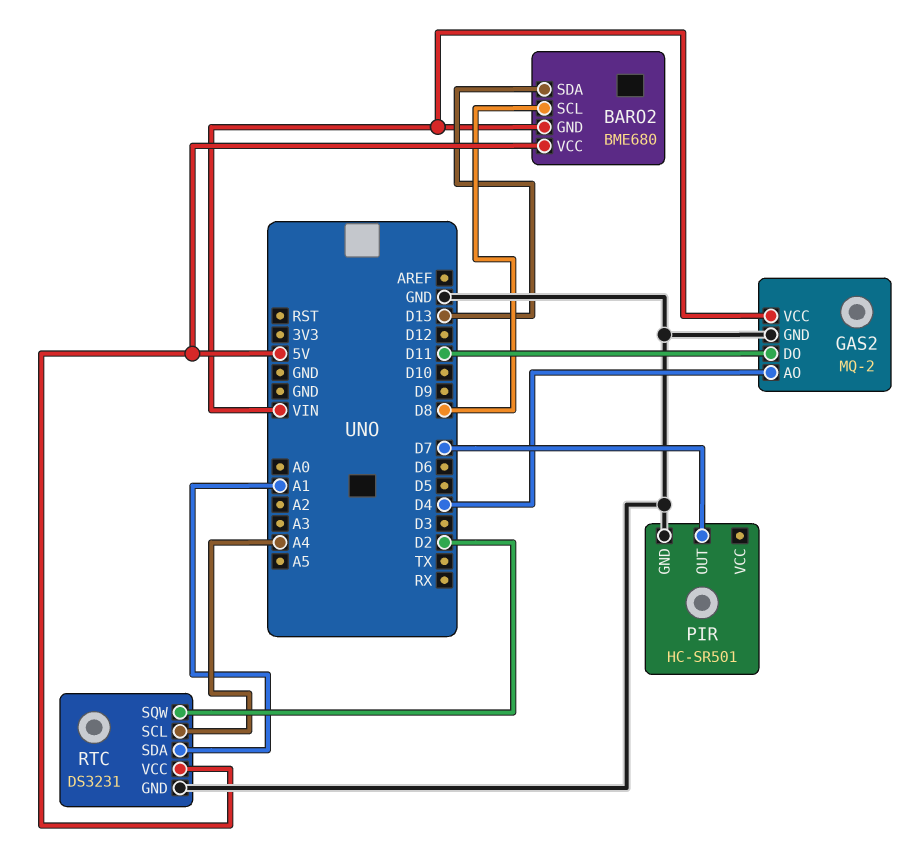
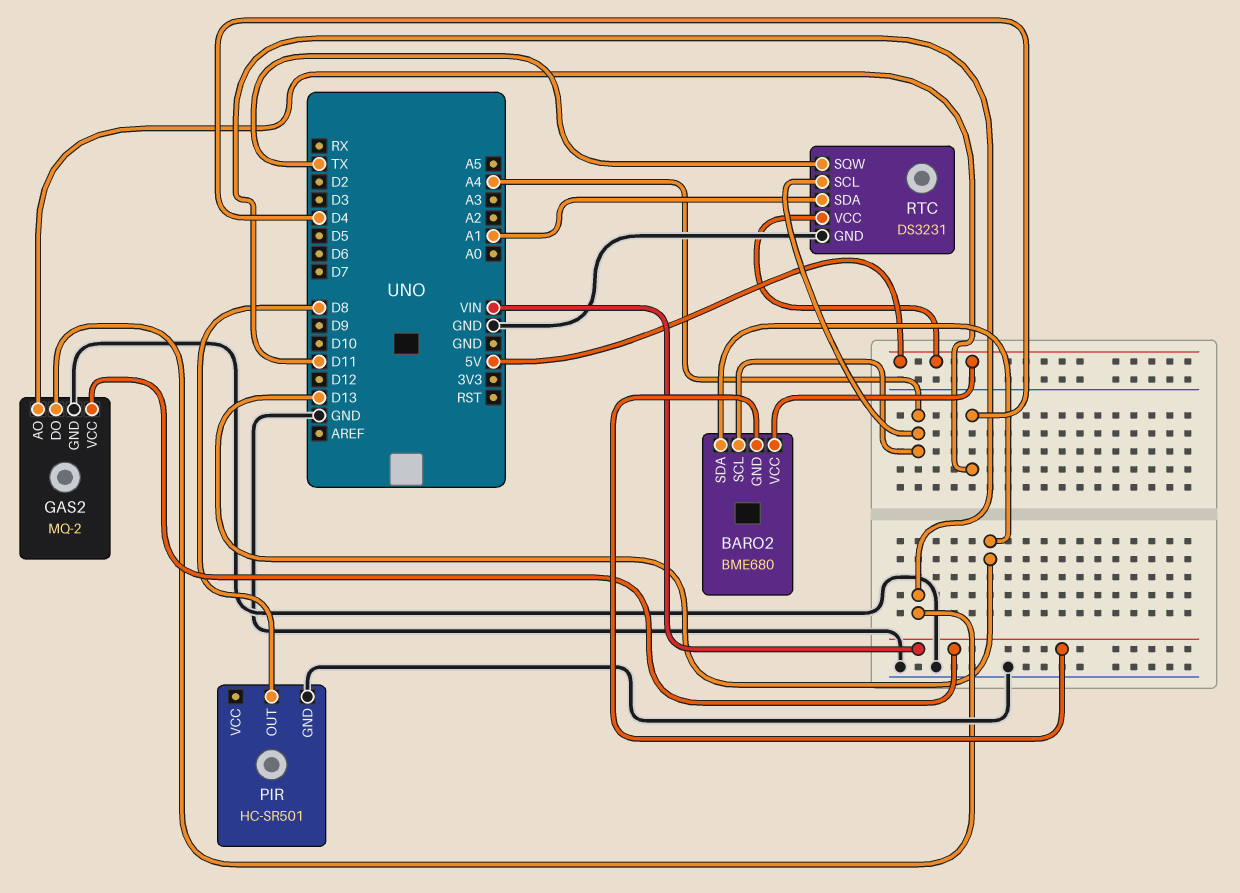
BARO2 pin SCL: D8 -> A4
PIR pin OUT: D7 -> D8
RTC pin SQW: D2 -> TX

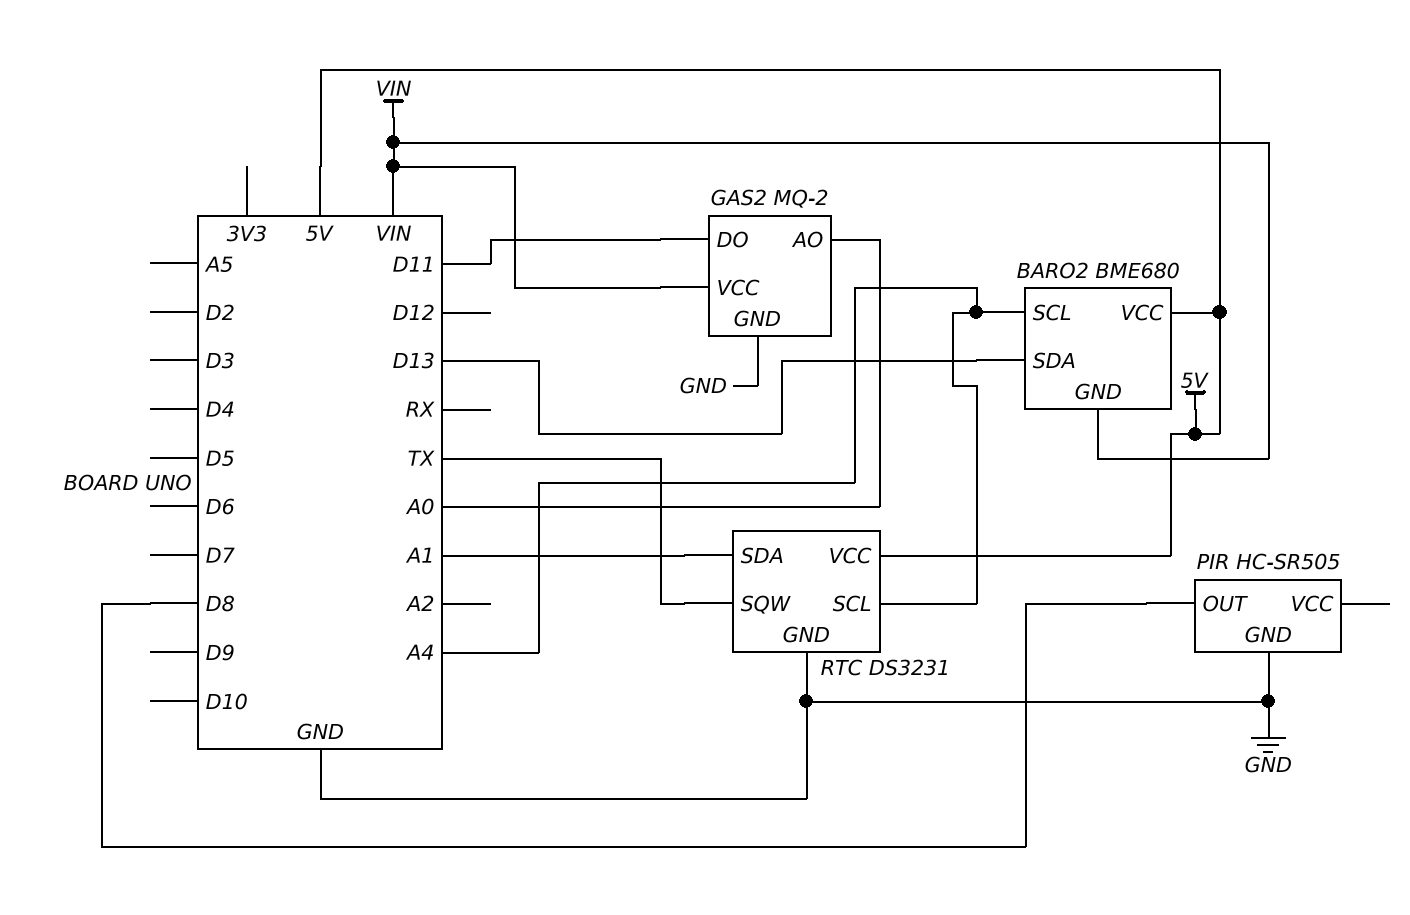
GAS2 pin AO: D4 -> A0
PIR: HC-SR501 -> HC-SR505

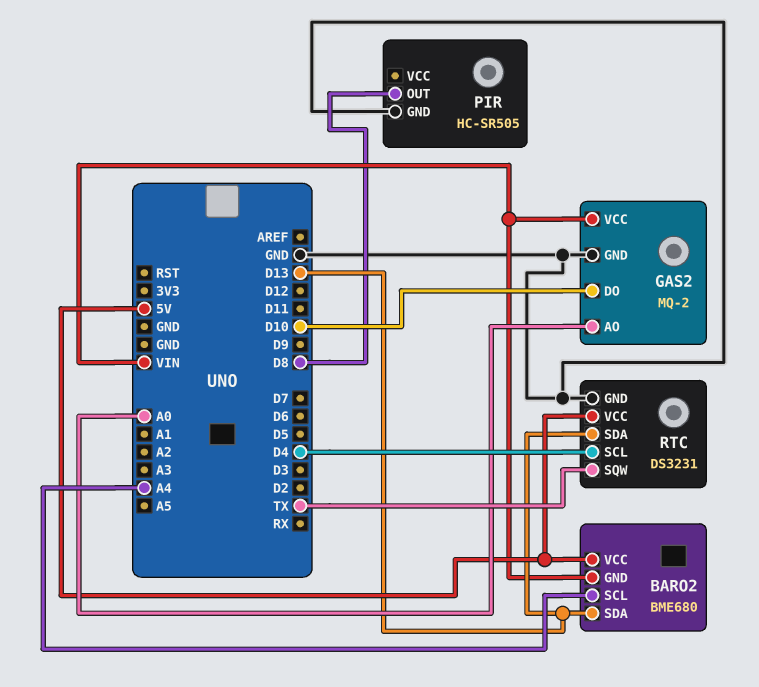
GAS2 pin DO: D11 -> D10
RTC pin SCL: A4 -> D4
RTC pin SDA: A1 -> D13

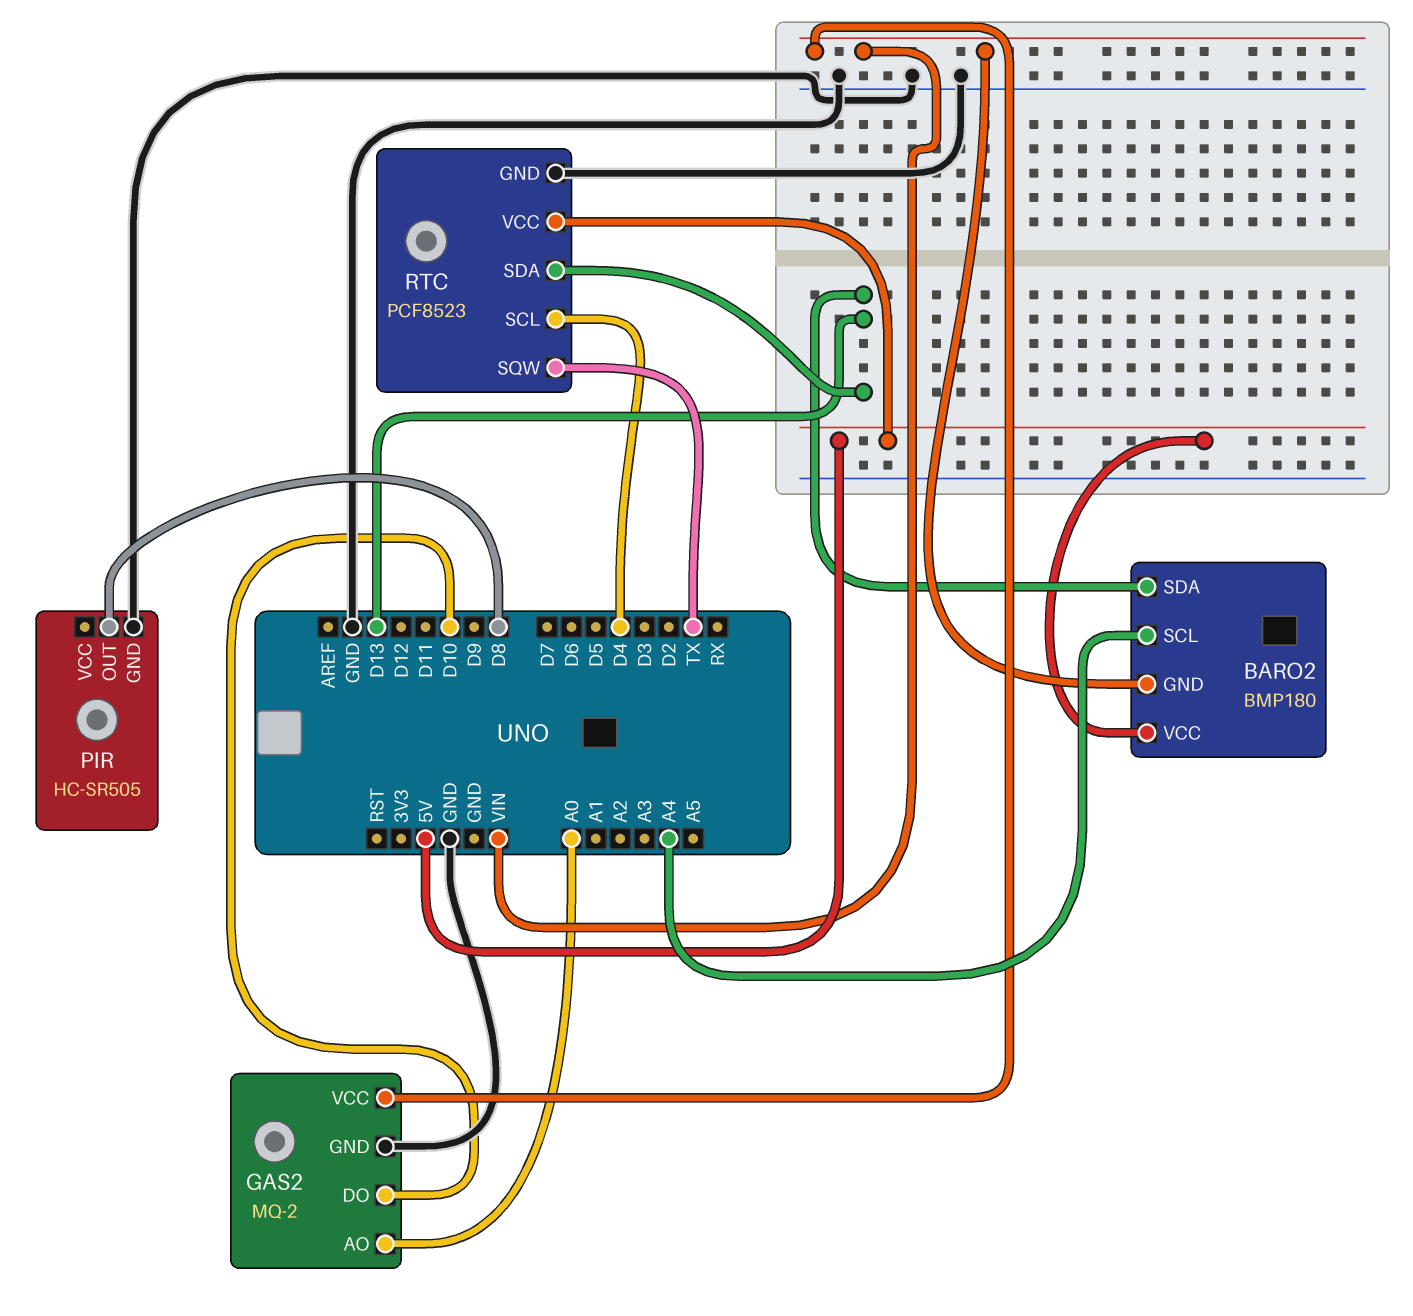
BARO2: BME680 -> BMP180
RTC: DS3231 -> PCF8523

